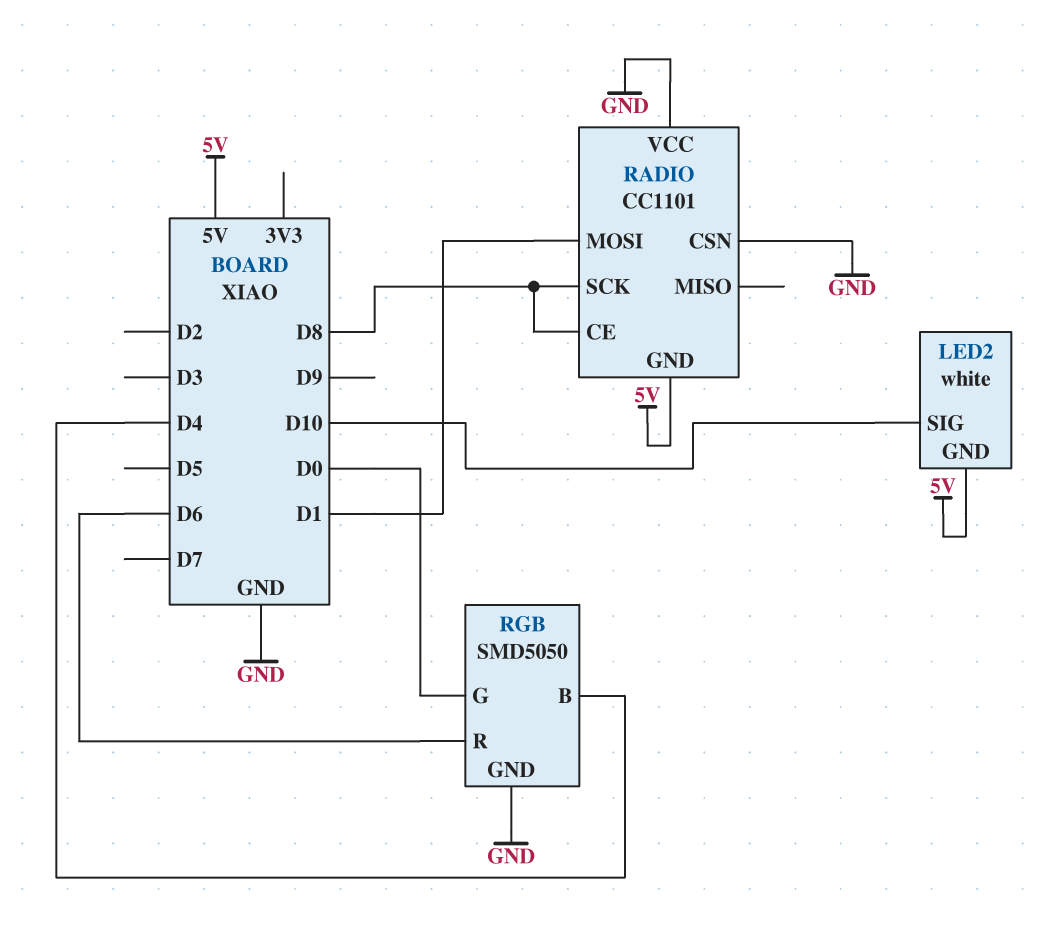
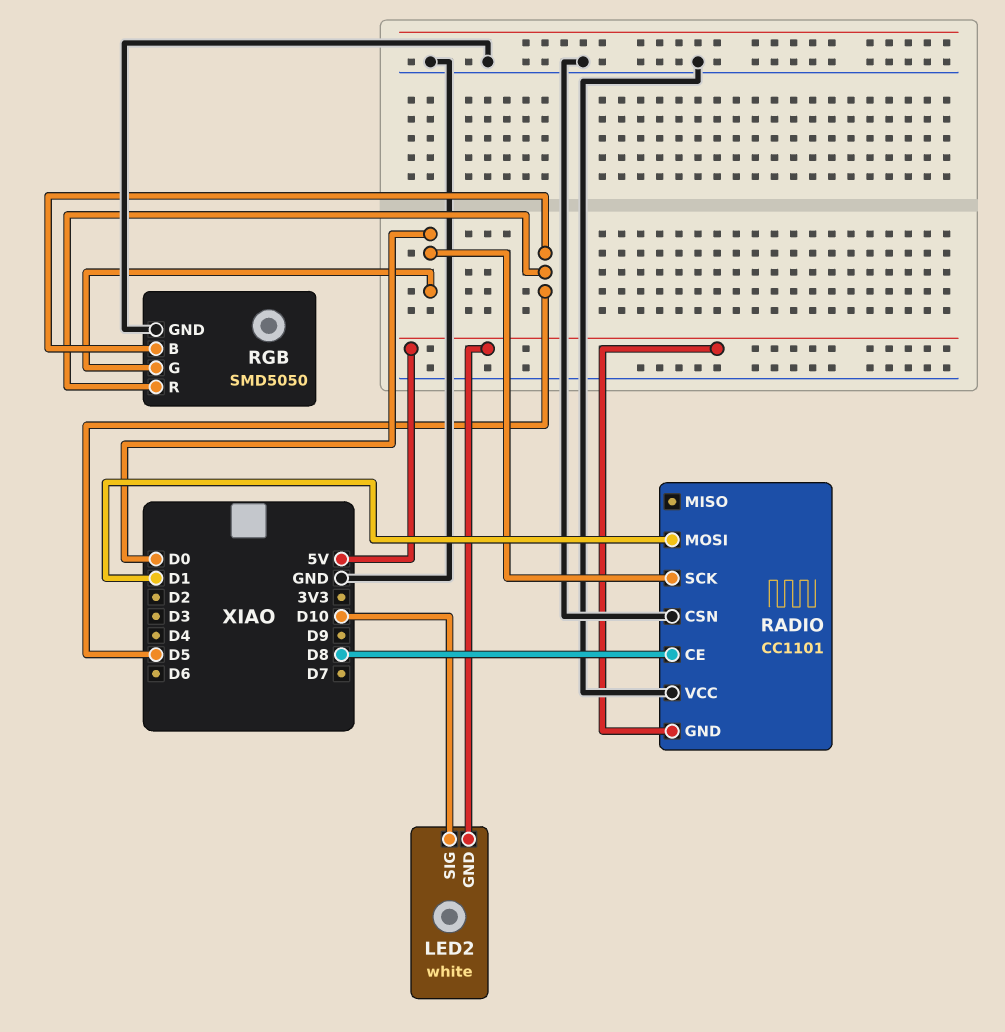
RADIO pin SCK: D8 -> D0
RGB pin B: D4 -> D5
RGB pin R: D6 -> D5

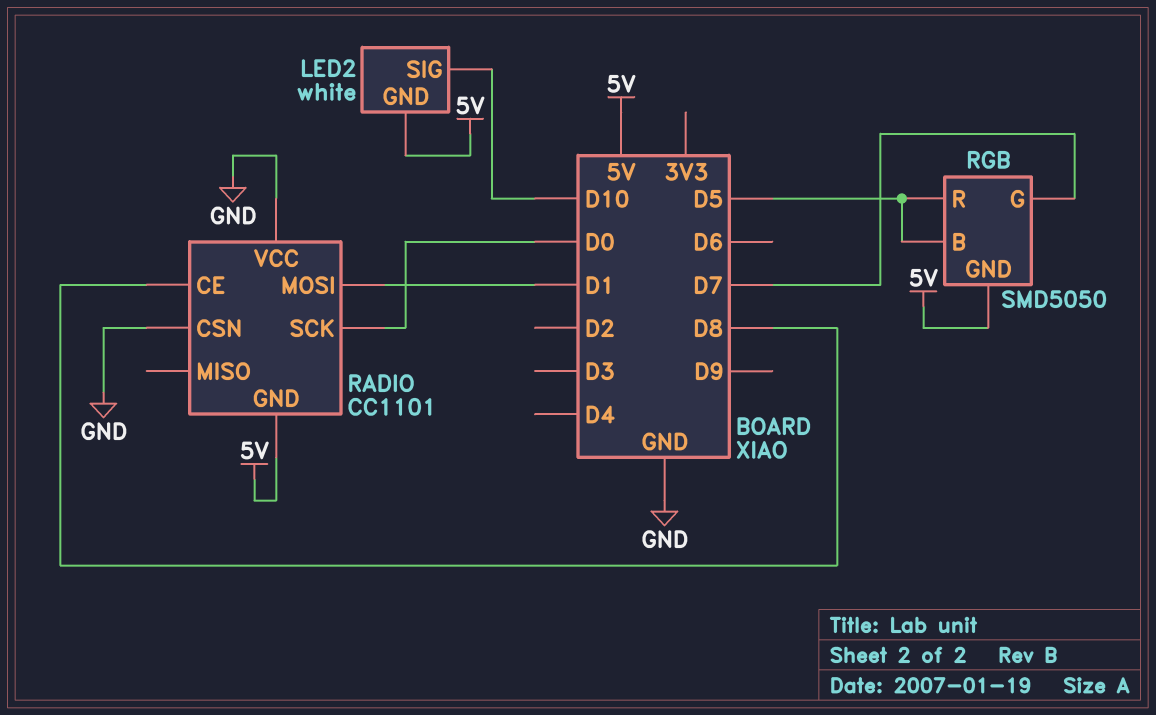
RGB pin G: D0 -> D7
RGB pin GND: GND -> 5V

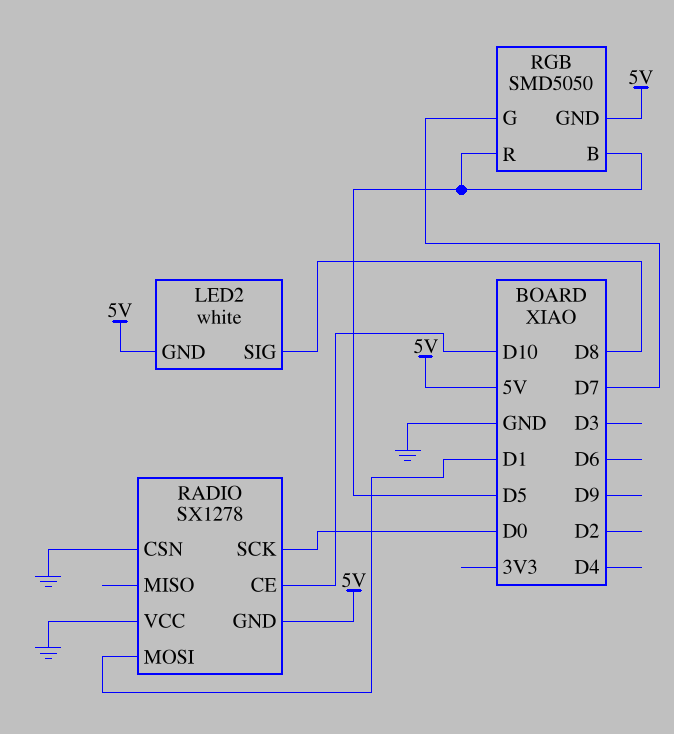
LED2 pin SIG: D10 -> D8
RADIO: CC1101 -> SX1278
RADIO pin CE: D8 -> D10

